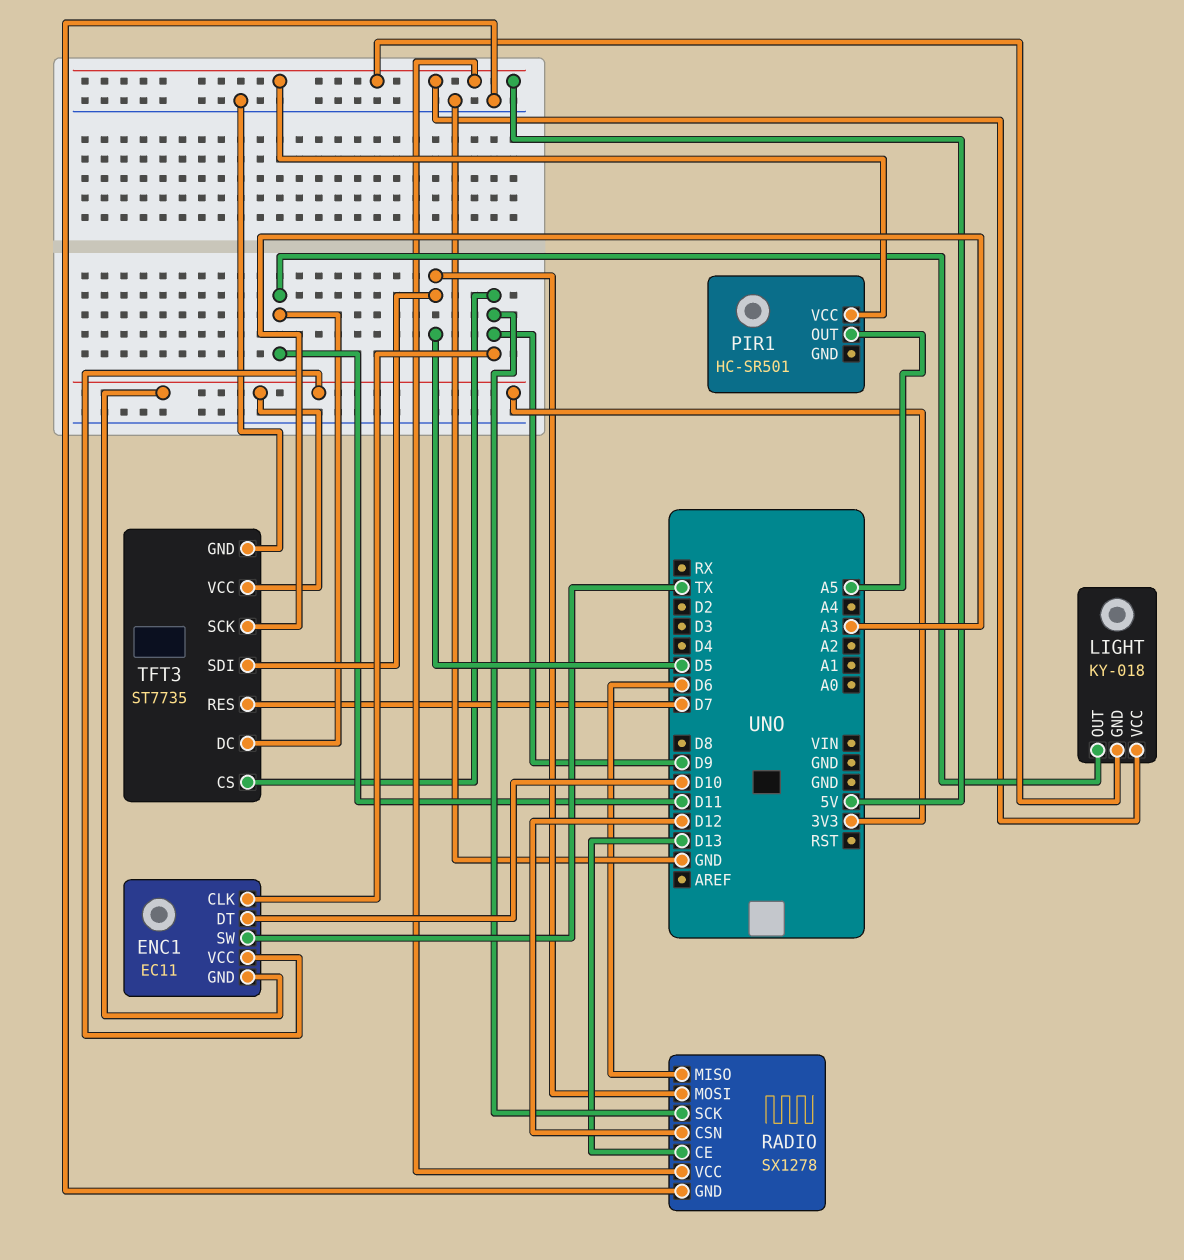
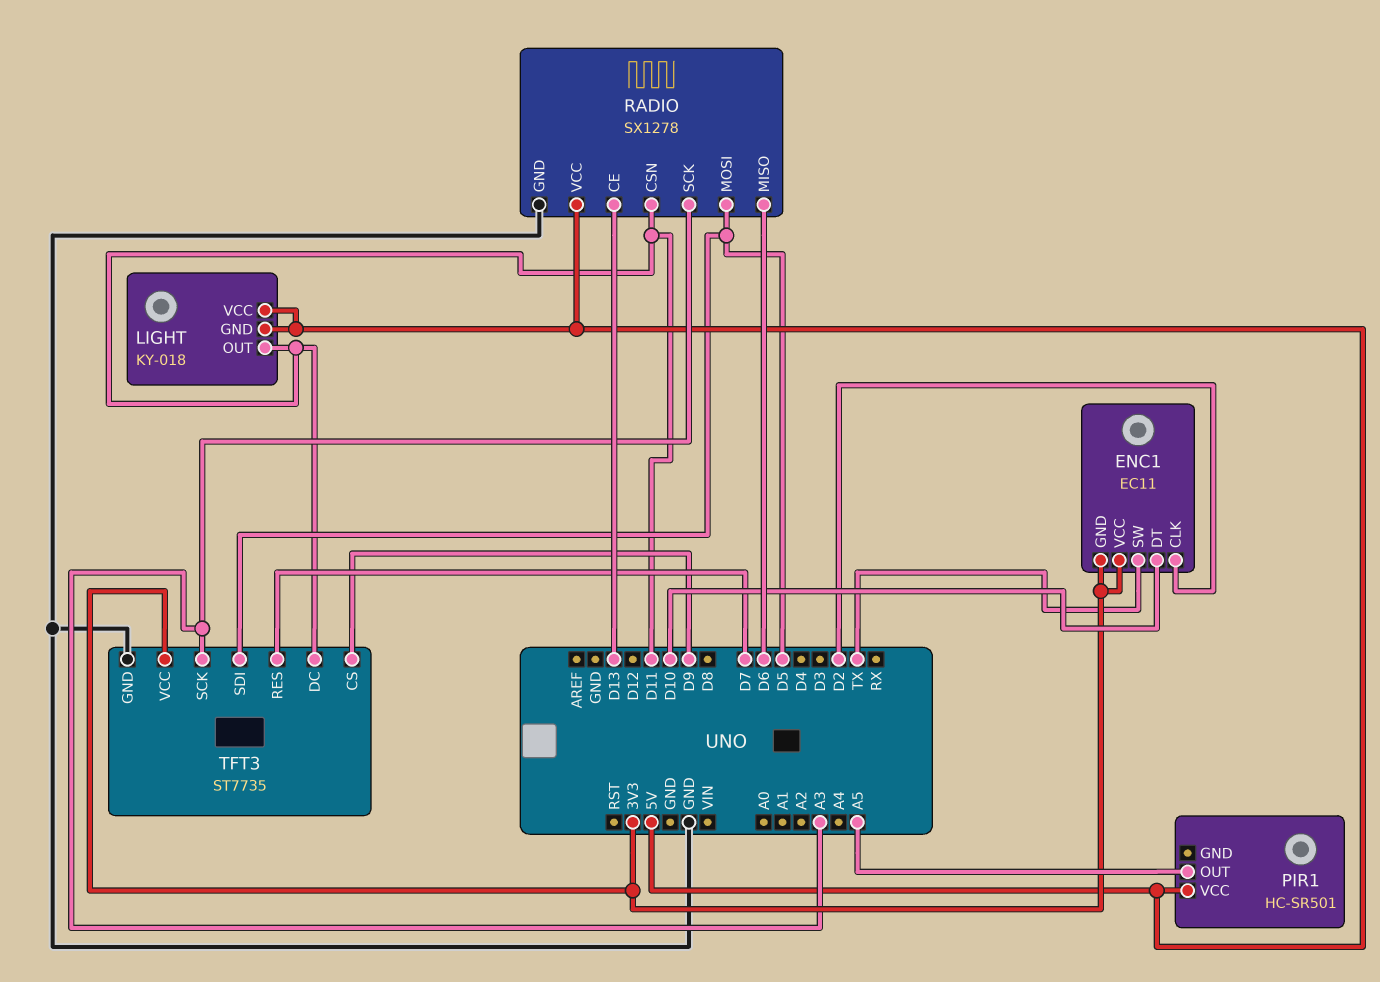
ENC1 pin CLK: D9 -> D2
RADIO pin CSN: D12 -> D11
RADIO pin SCK: D9 -> A3

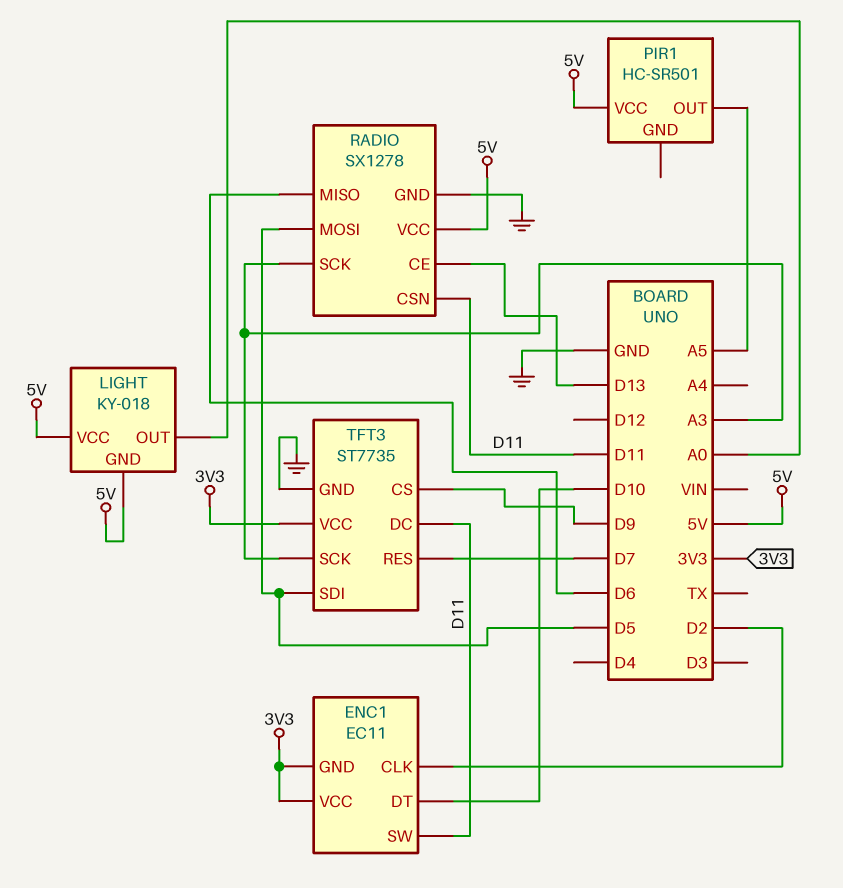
ENC1 pin SW: TX -> D11
LIGHT pin OUT: D11 -> A0

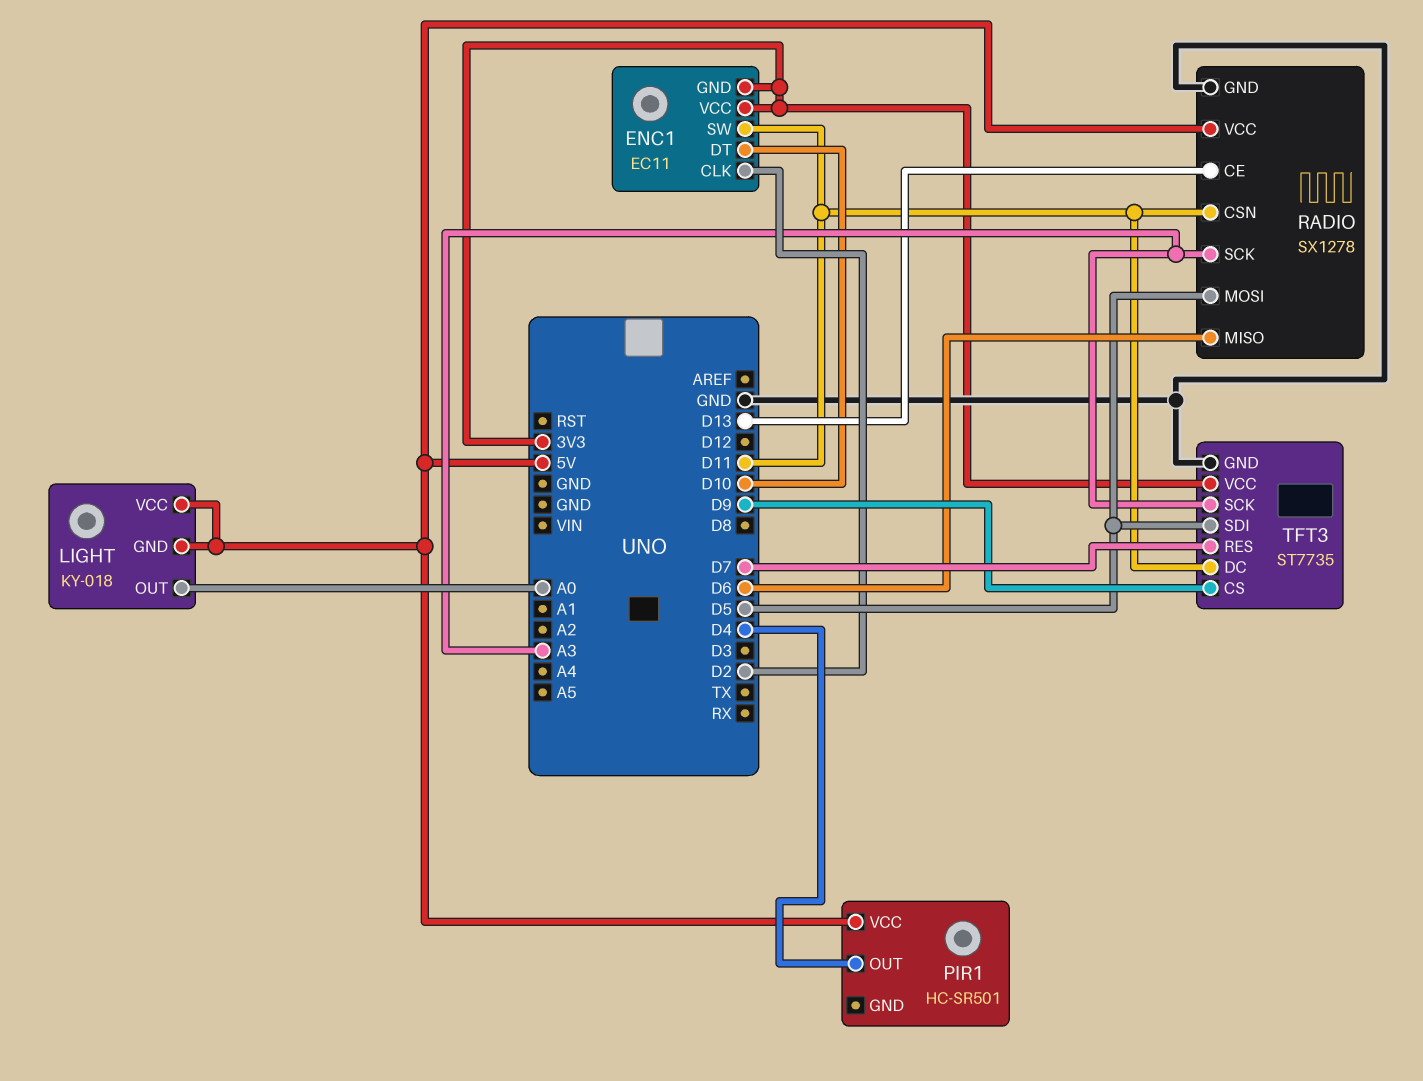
PIR1 pin OUT: A5 -> D4

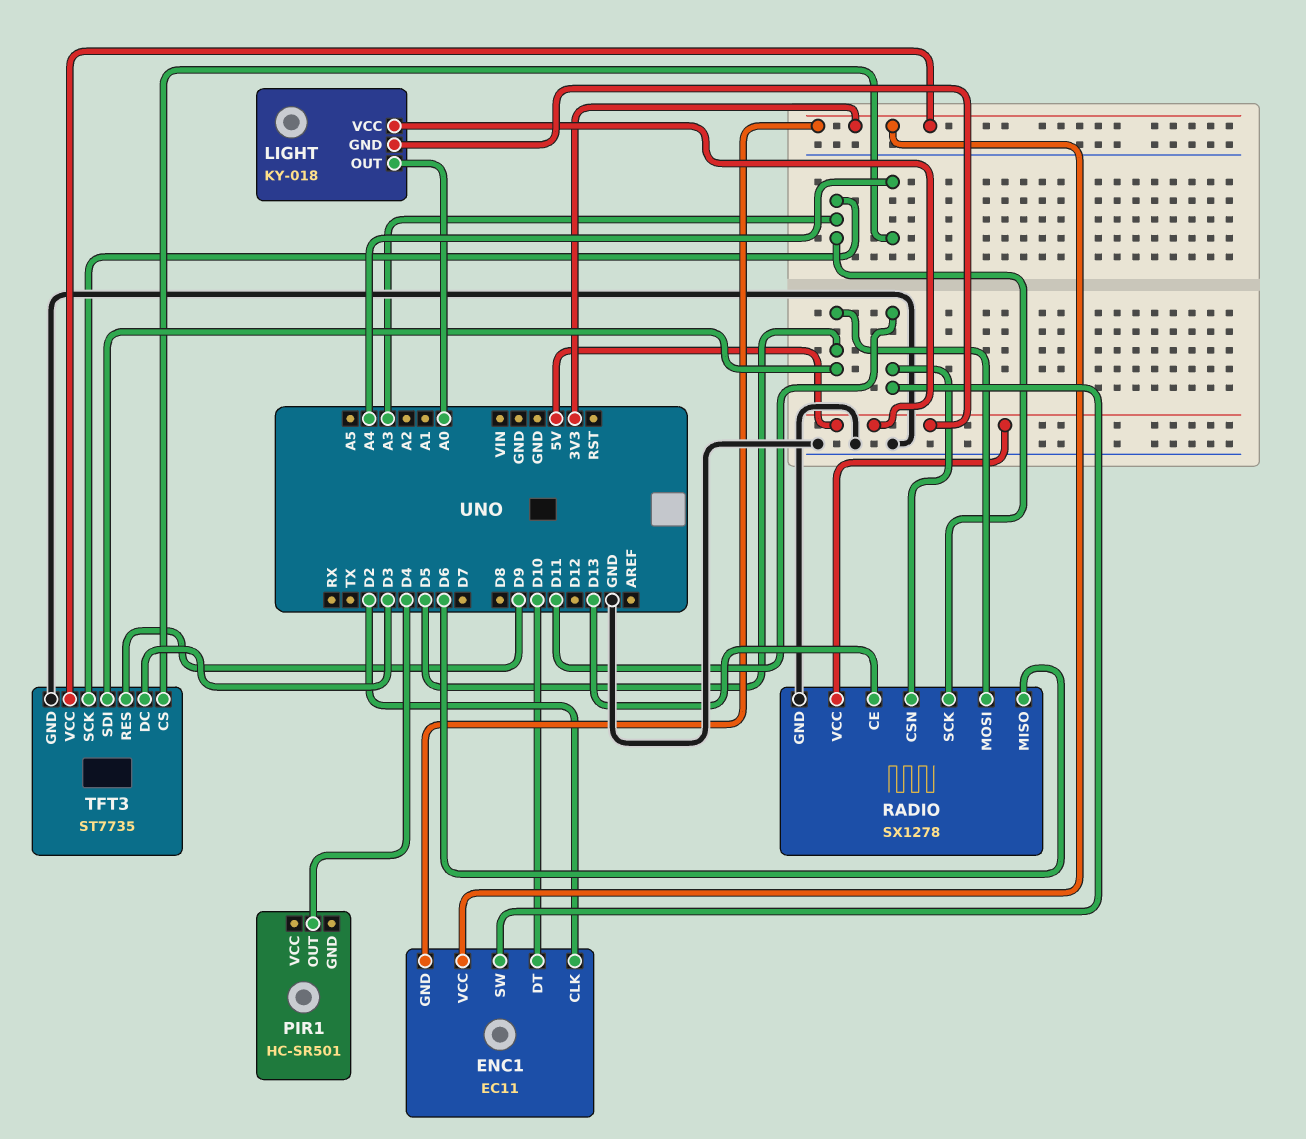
PIR1 pin VCC: 5V -> none
TFT3 pin CS: D9 -> A4
TFT3 pin DC: D11 -> D3
TFT3 pin RES: D7 -> D9

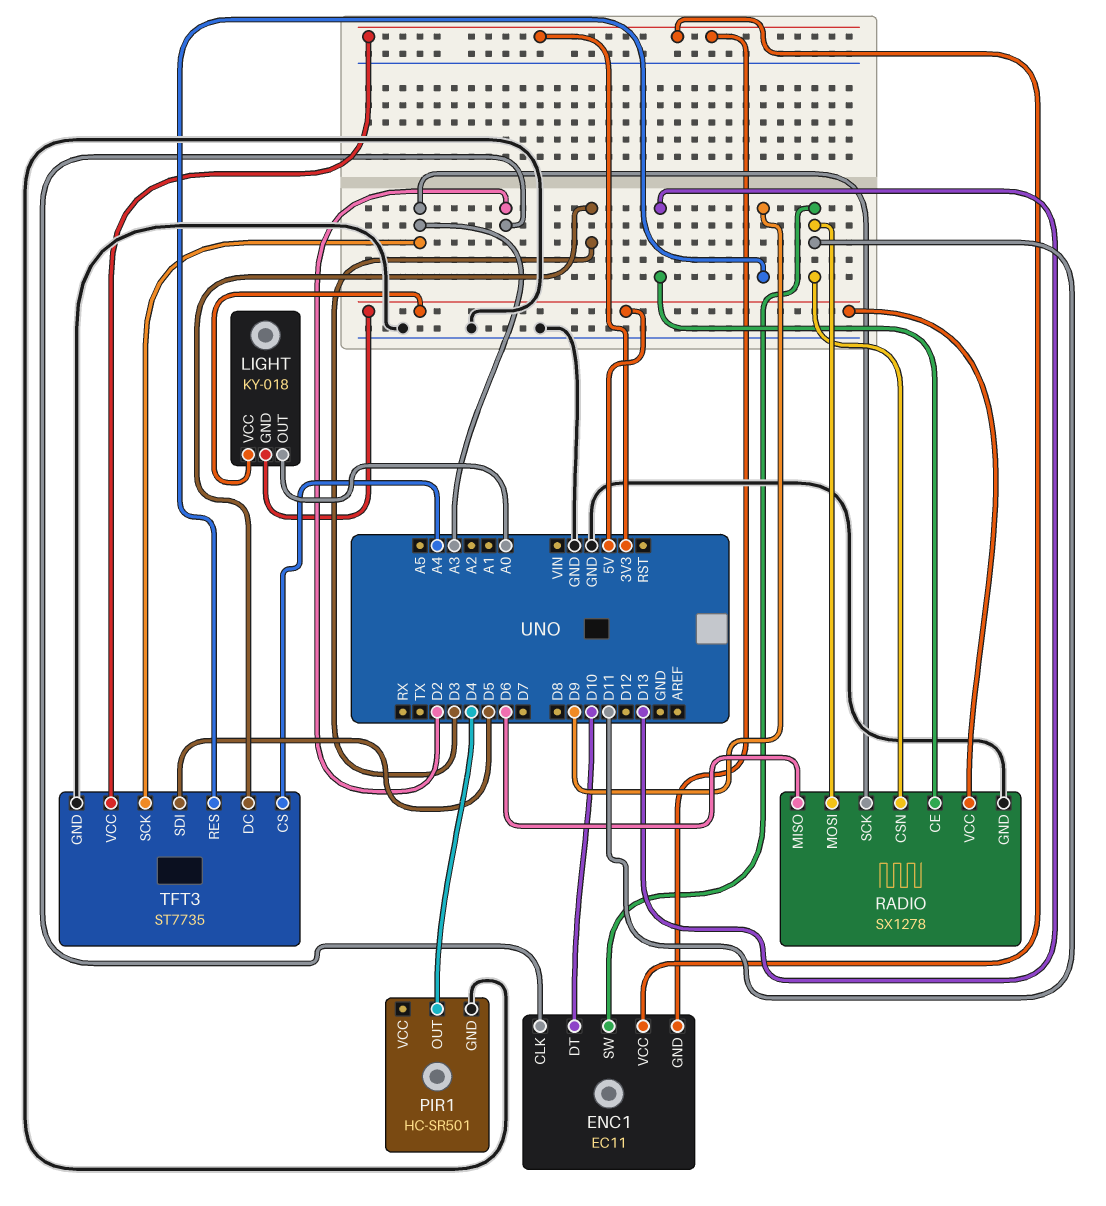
PIR1 pin GND: none -> GND
RADIO pin MOSI: D5 -> D11

